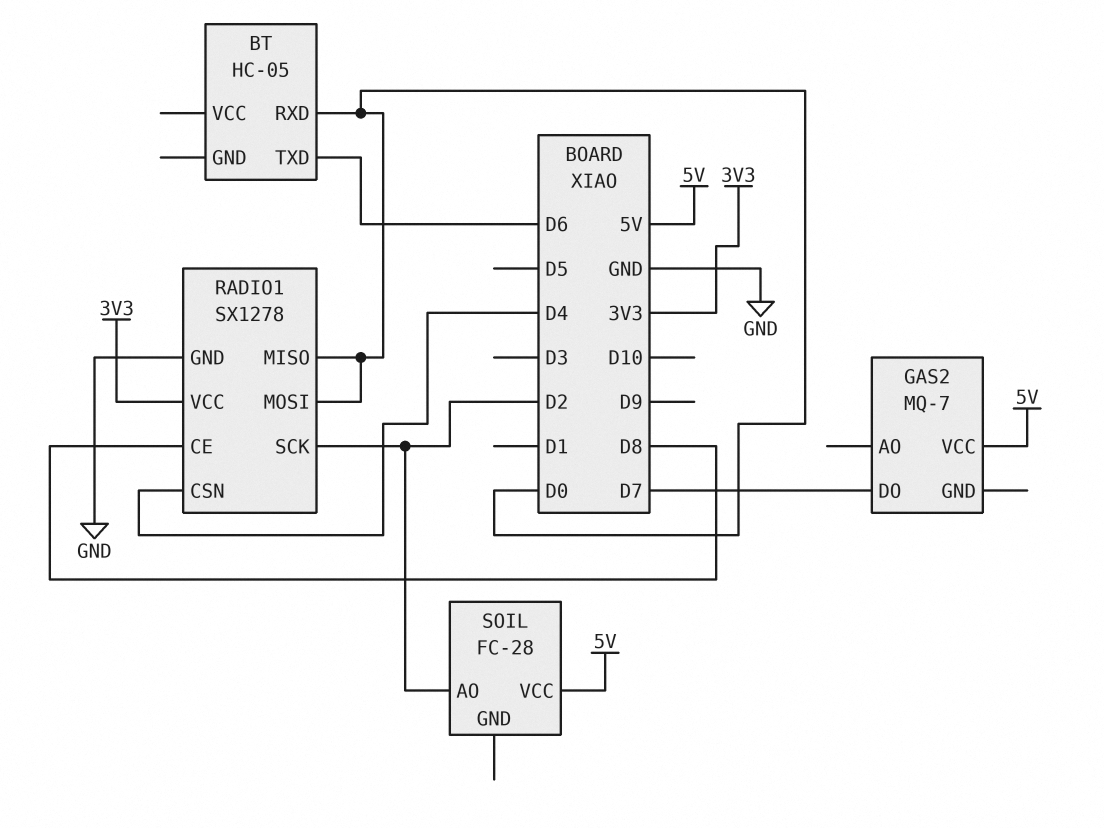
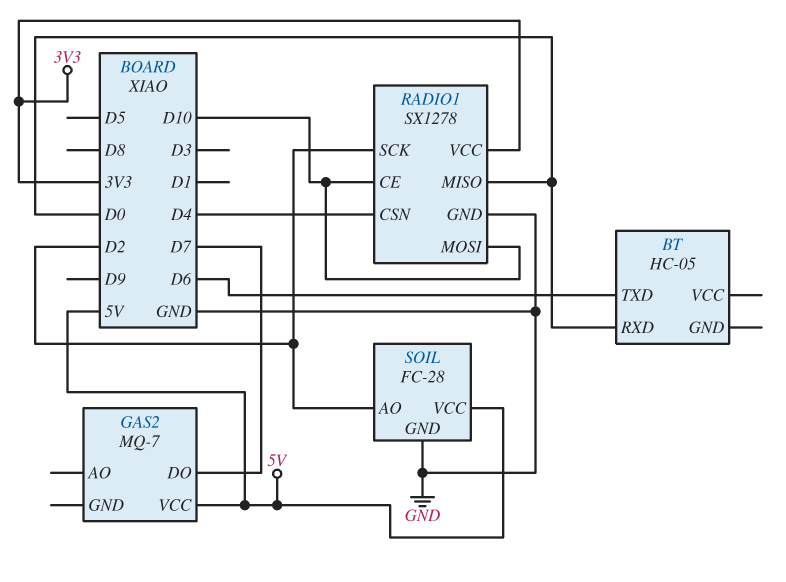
RADIO1 pin CE: D8 -> D10
RADIO1 pin MOSI: D0 -> D10
SOIL pin GND: none -> GND

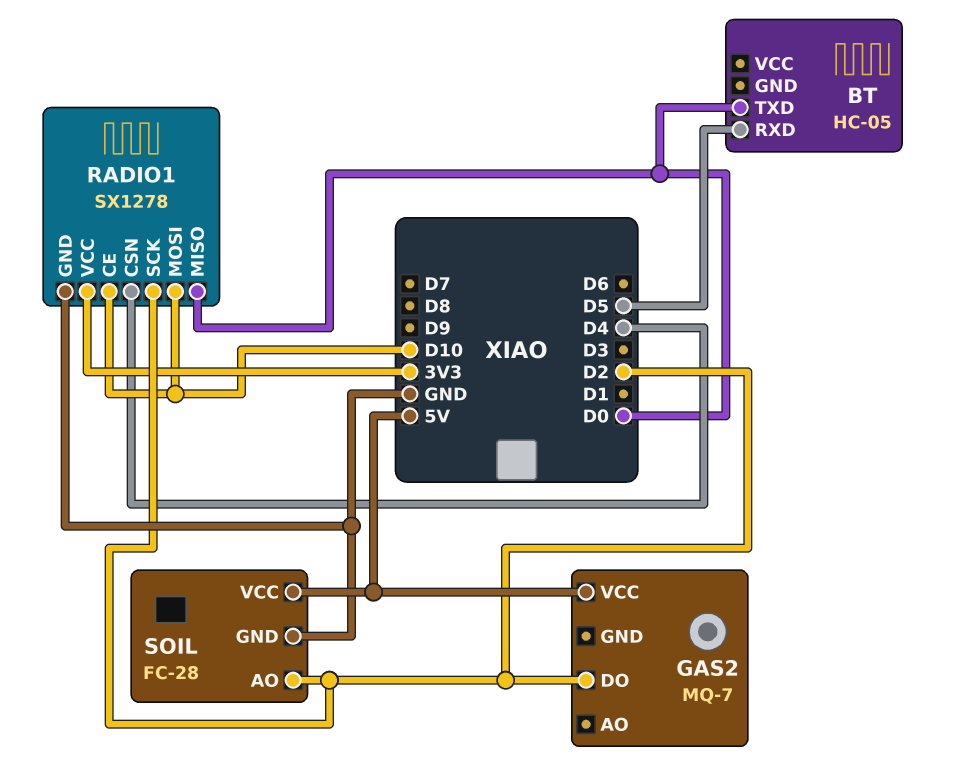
BT pin RXD: D0 -> D5
BT pin TXD: D6 -> D0
GAS2 pin DO: D7 -> D2

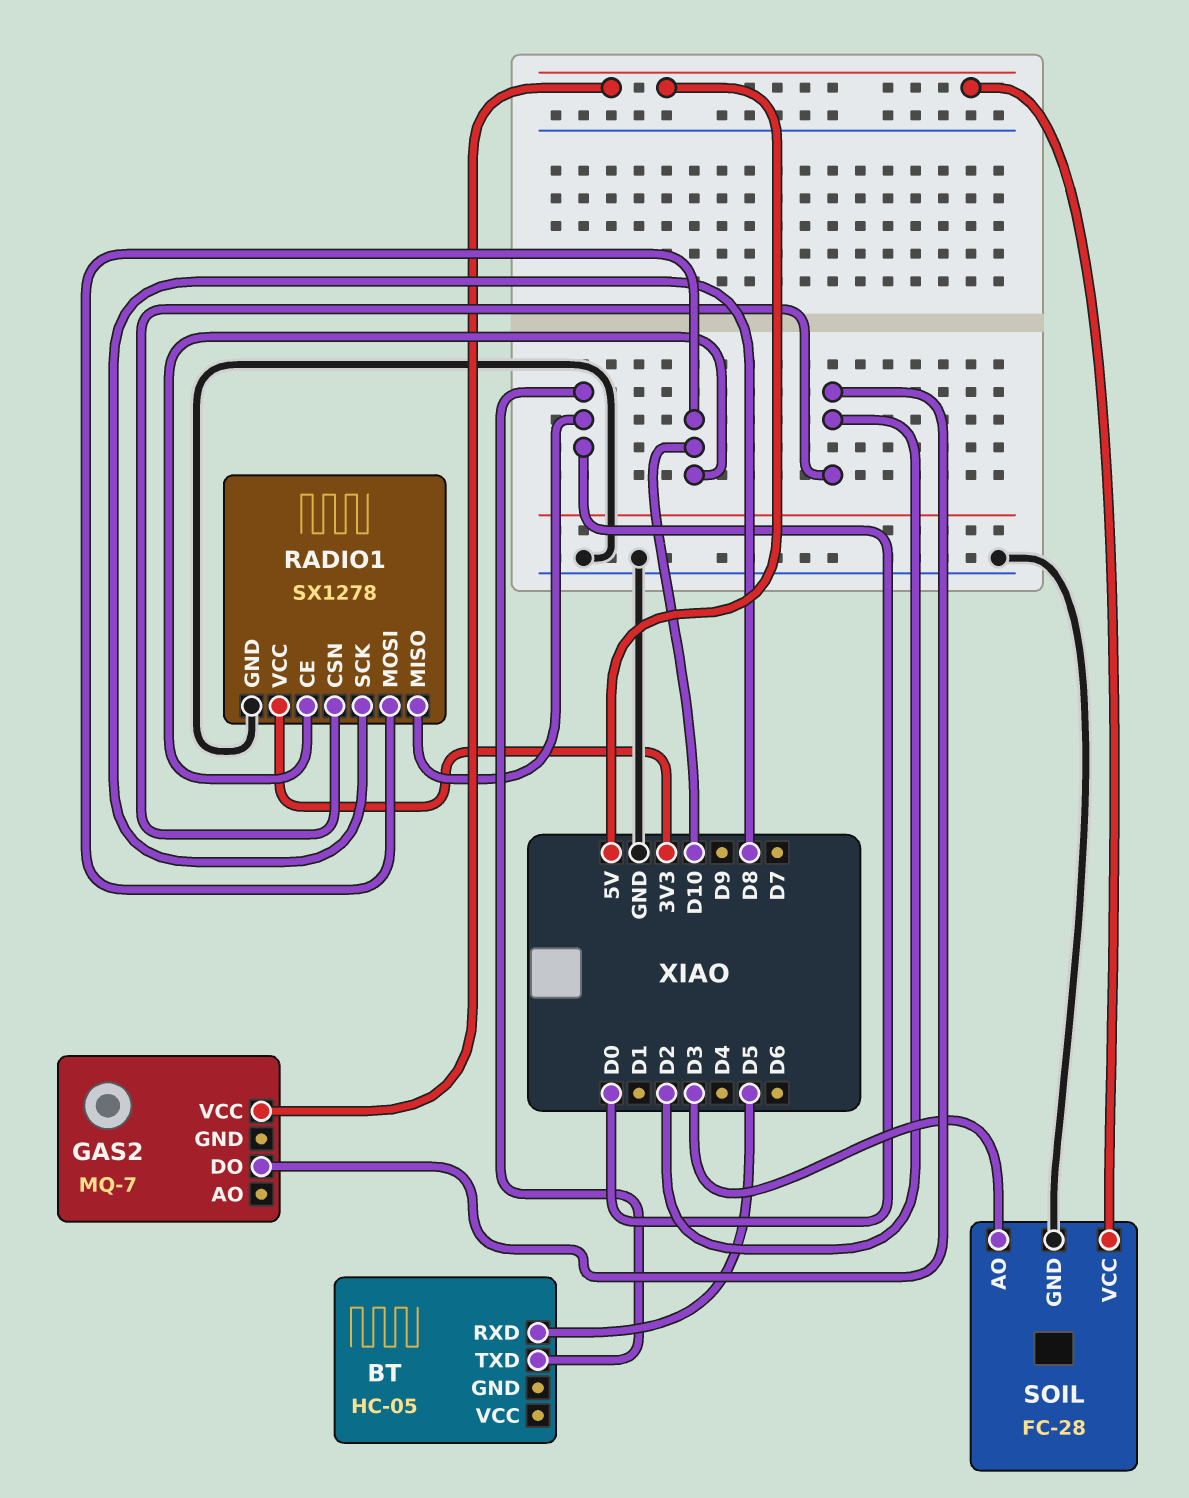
RADIO1 pin CSN: D4 -> D2
RADIO1 pin SCK: D2 -> D8
SOIL pin AO: D2 -> D3

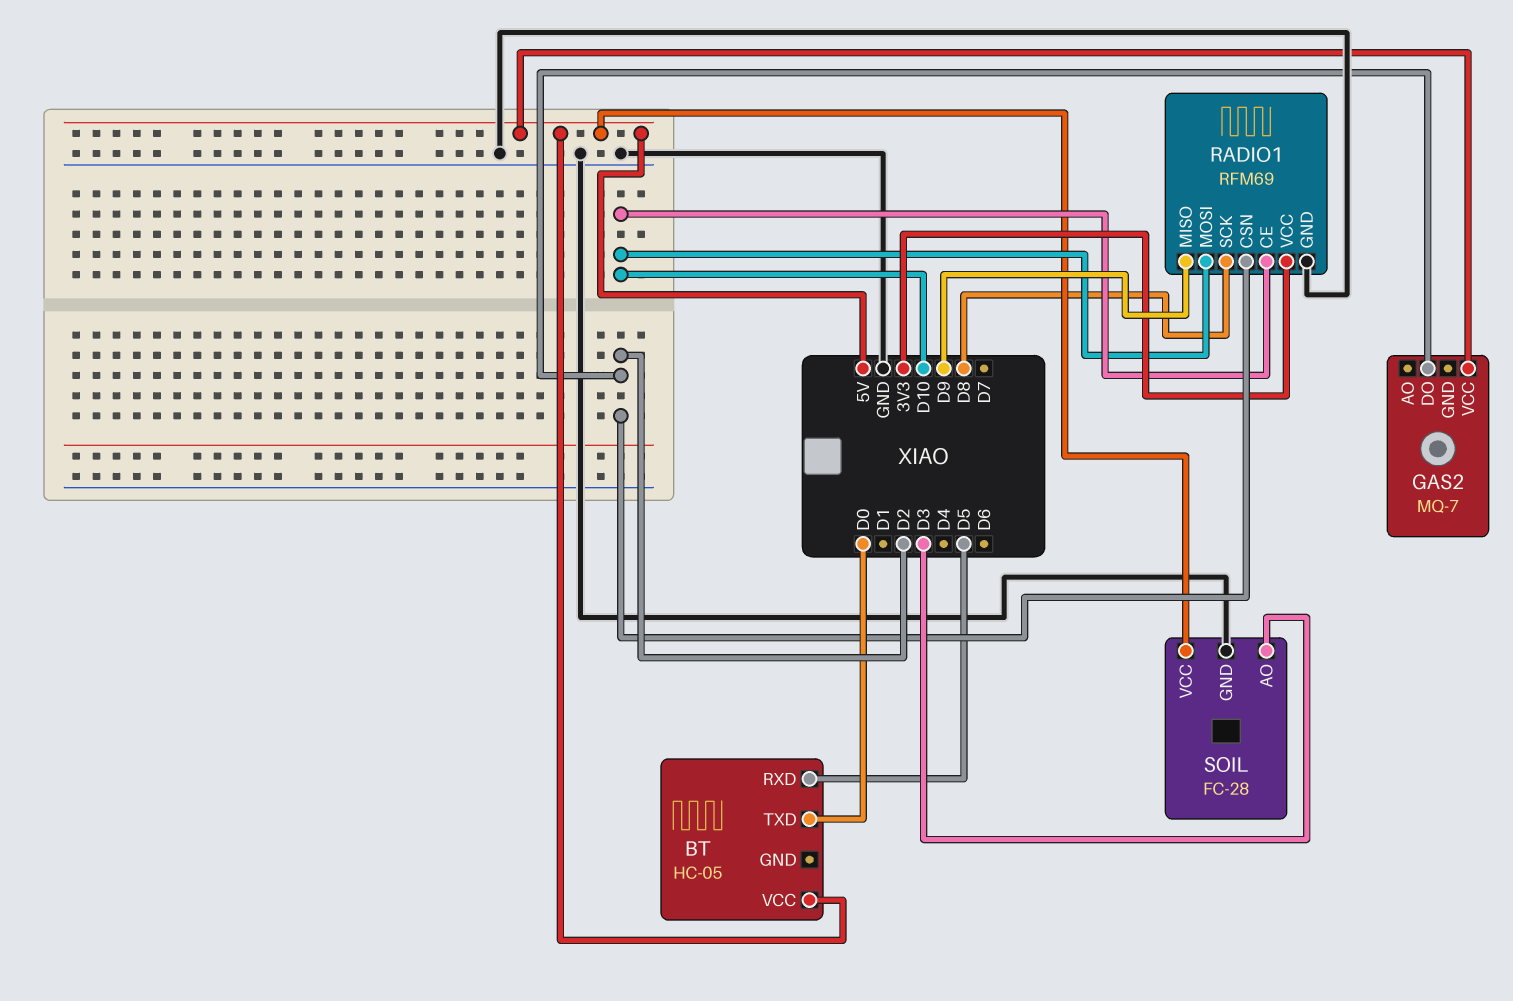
BT pin VCC: none -> 5V
RADIO1: SX1278 -> RFM69
RADIO1 pin MISO: D0 -> D9

